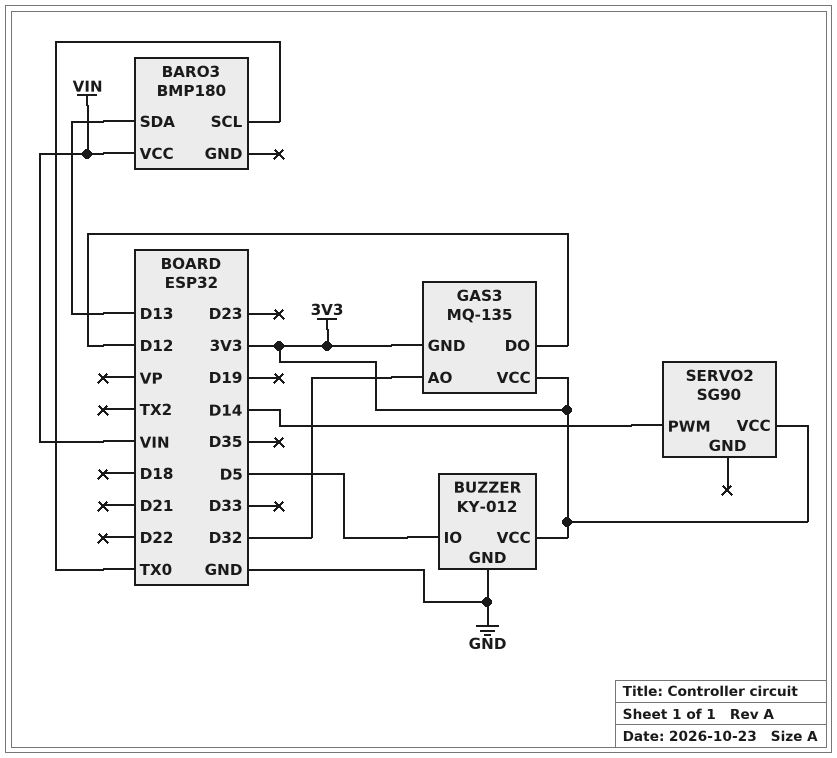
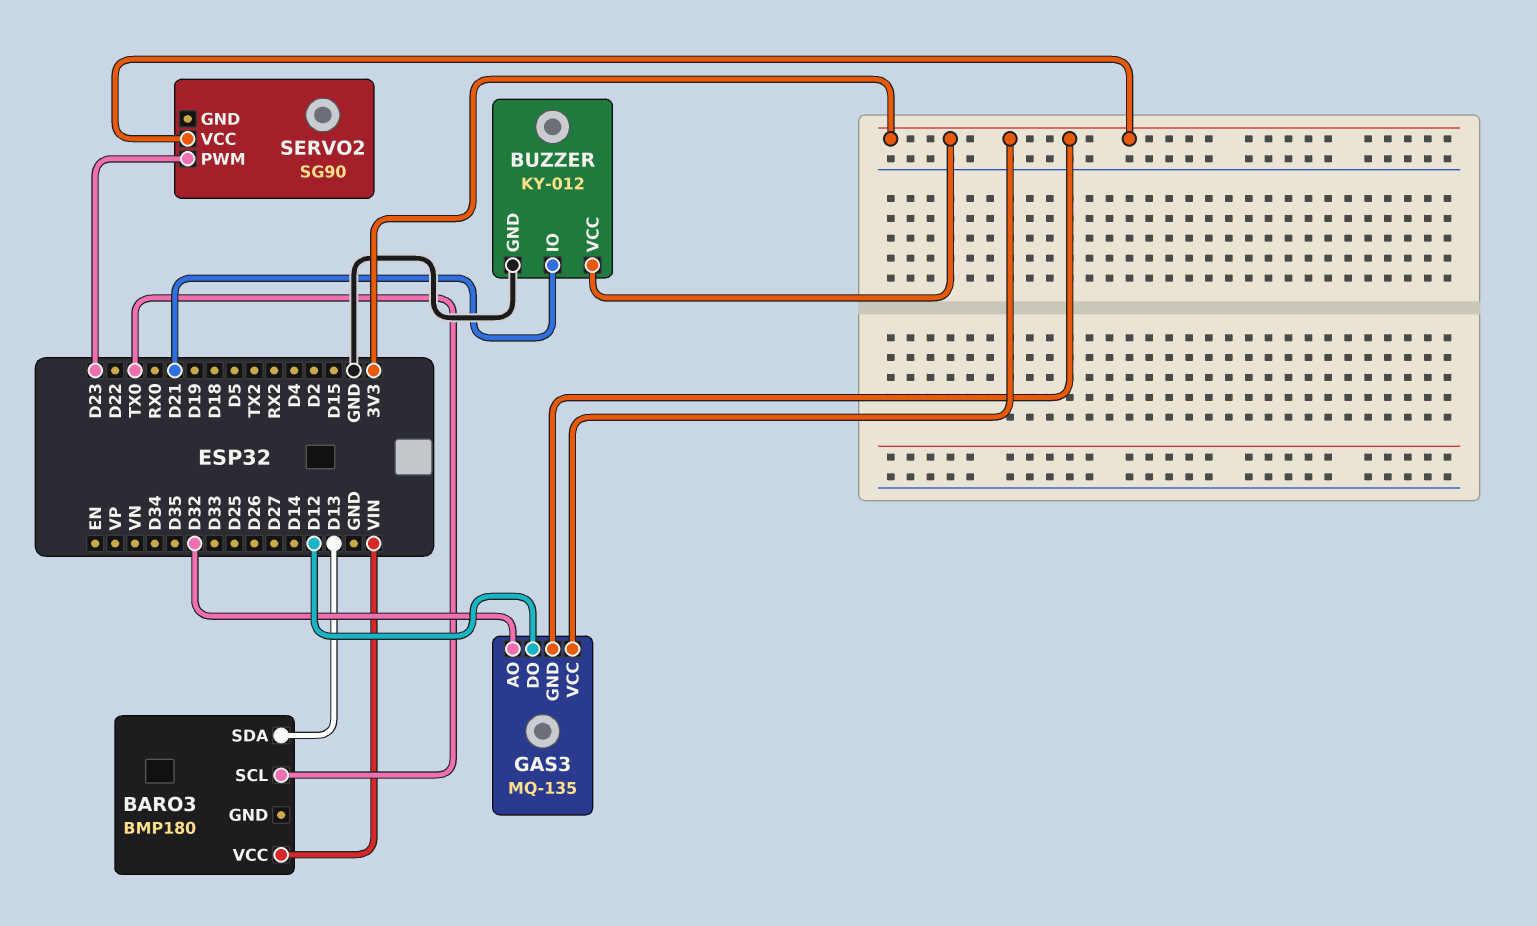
BUZZER pin IO: D5 -> D21
SERVO2 pin PWM: D14 -> D23

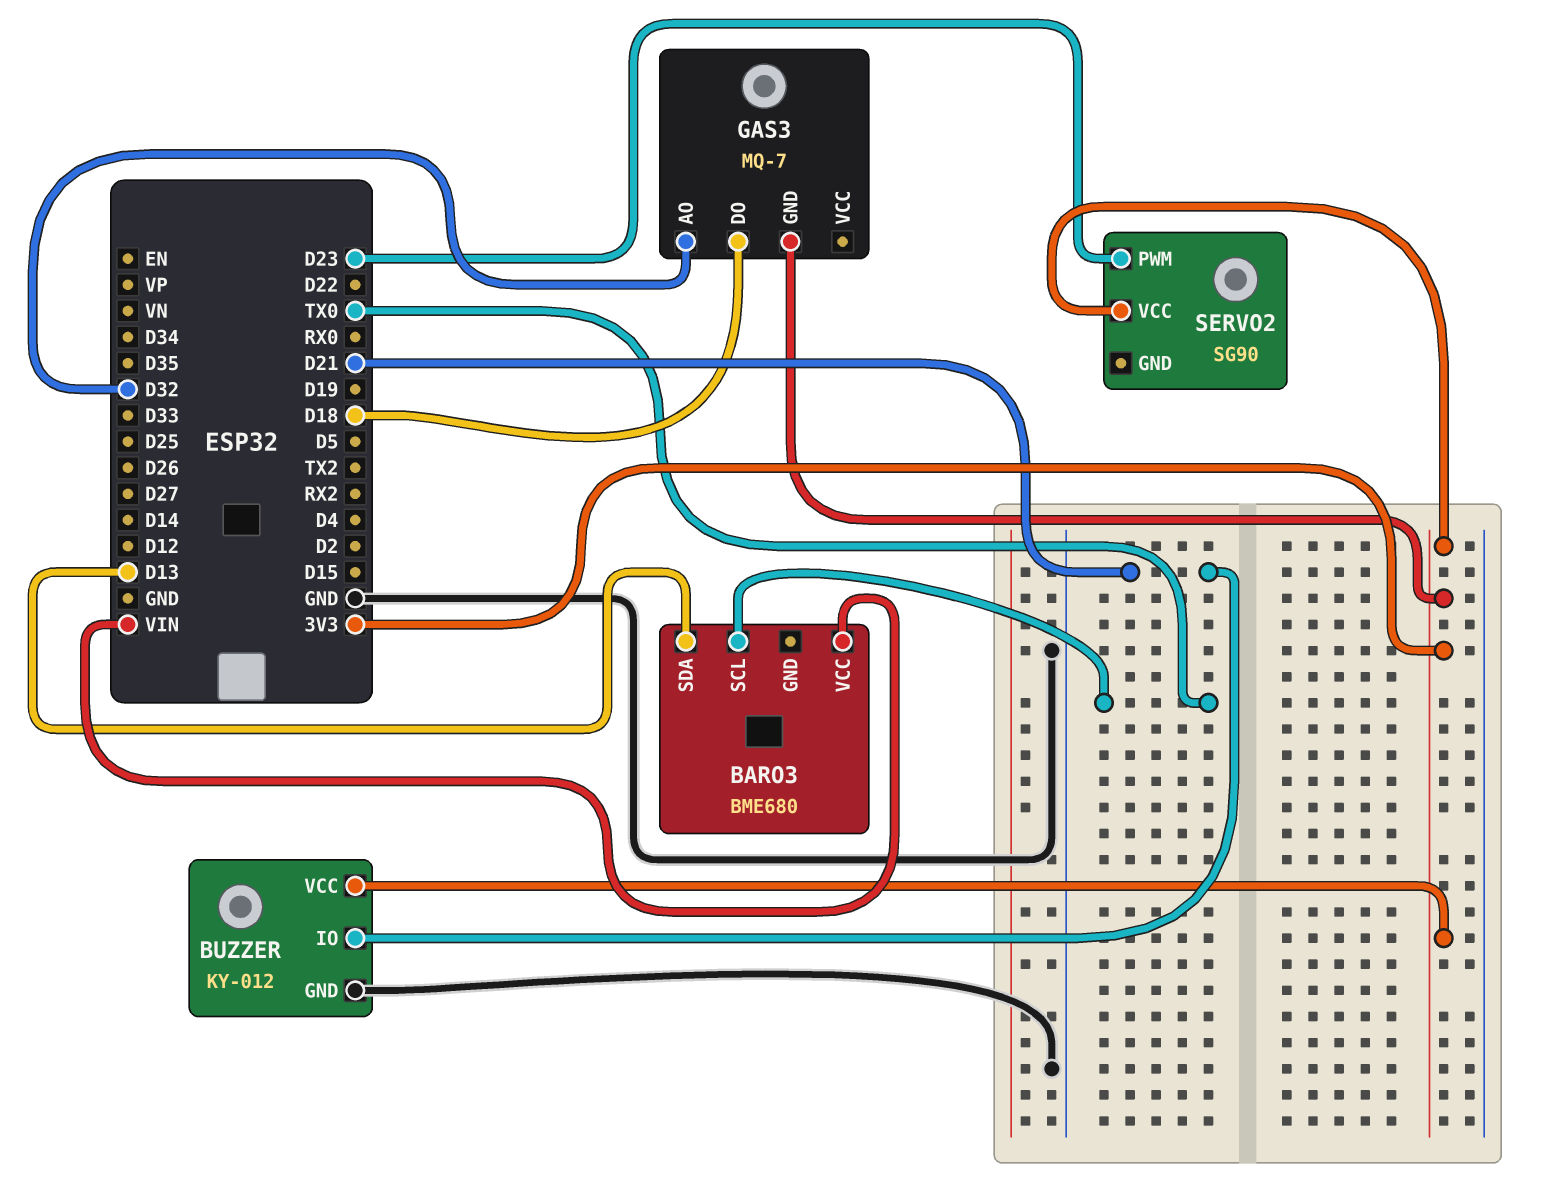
BARO3: BMP180 -> BME680
GAS3: MQ-135 -> MQ-7
GAS3 pin DO: D12 -> D18
GAS3 pin VCC: 3V3 -> none

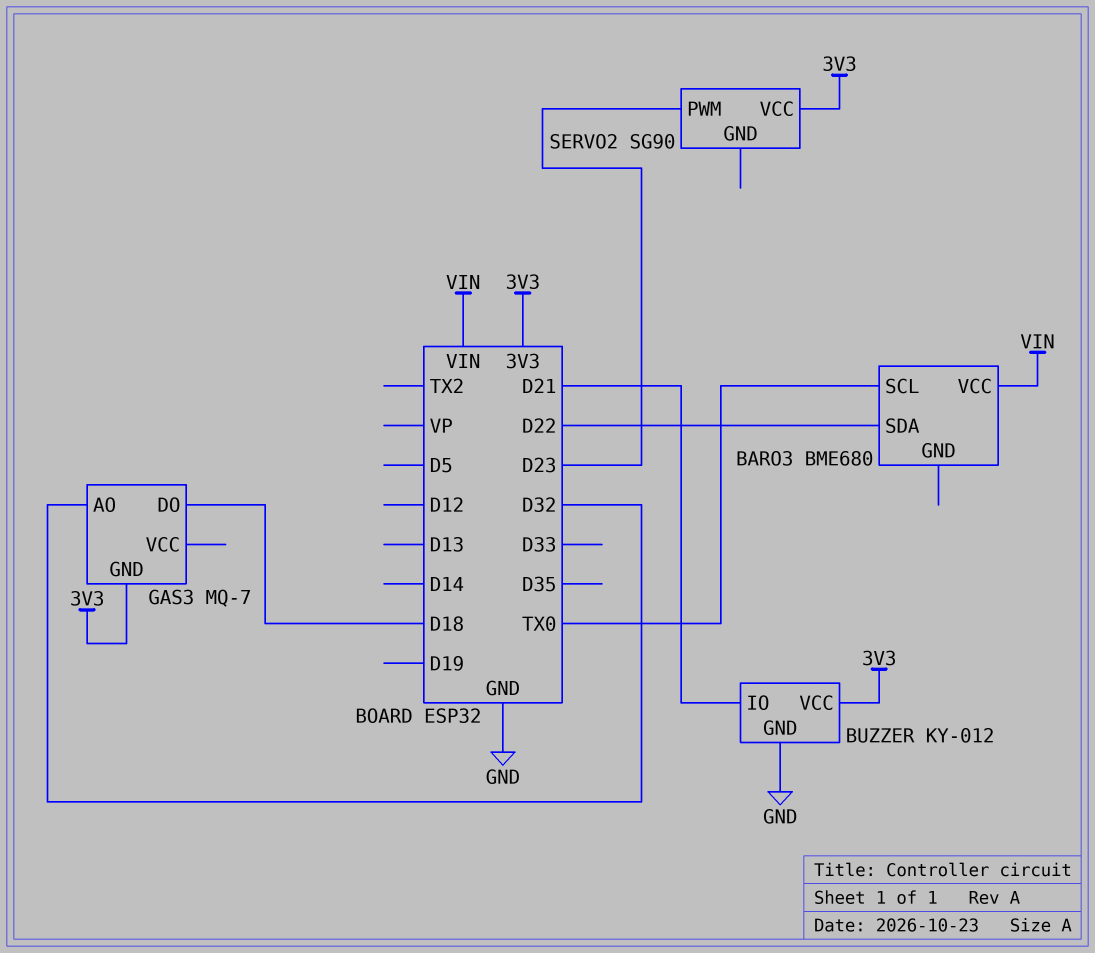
BARO3 pin SDA: D13 -> D22

